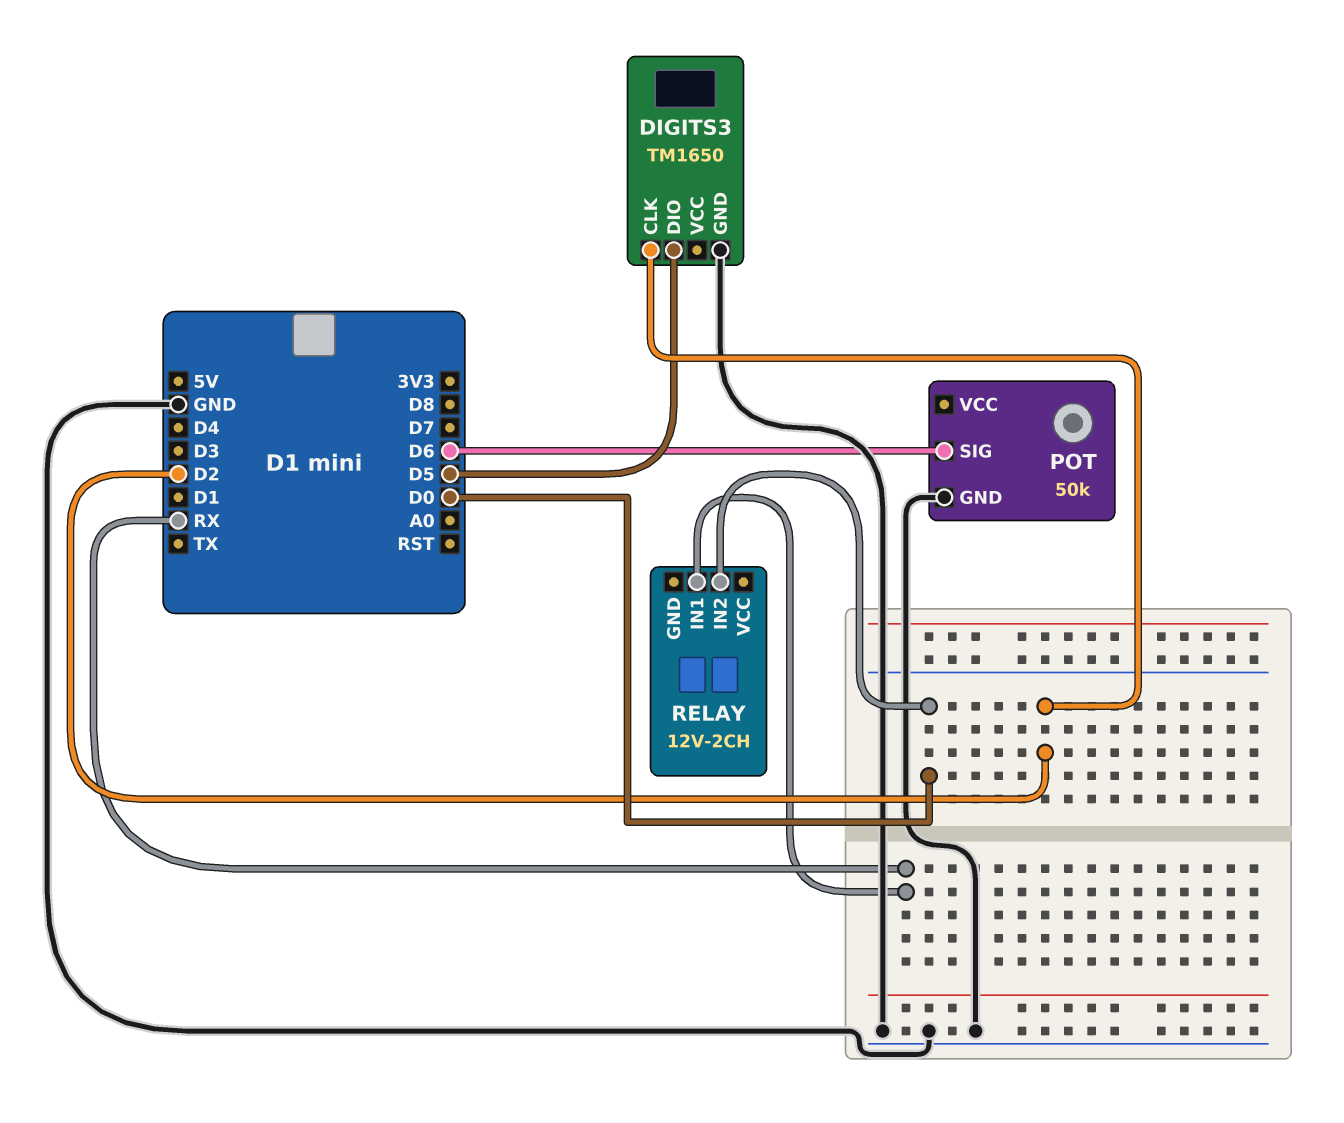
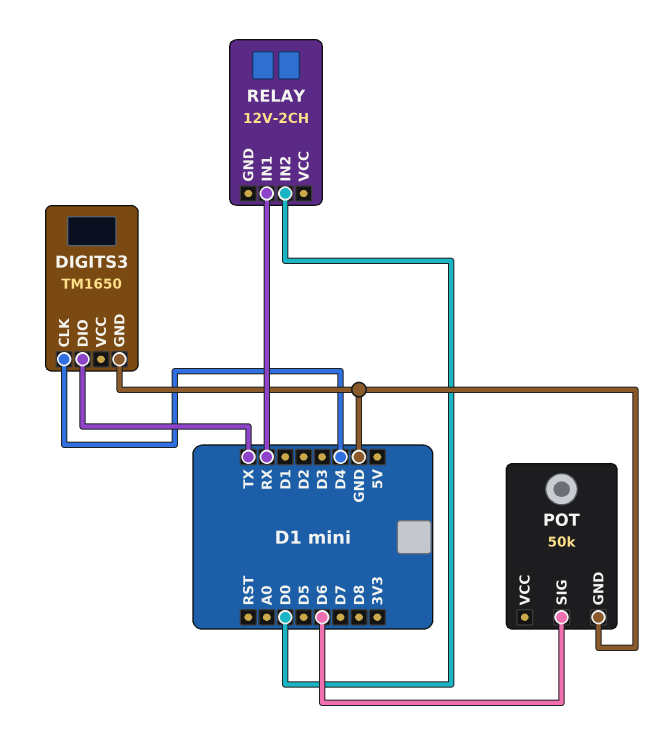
DIGITS3 pin CLK: D2 -> D4
DIGITS3 pin DIO: D5 -> TX

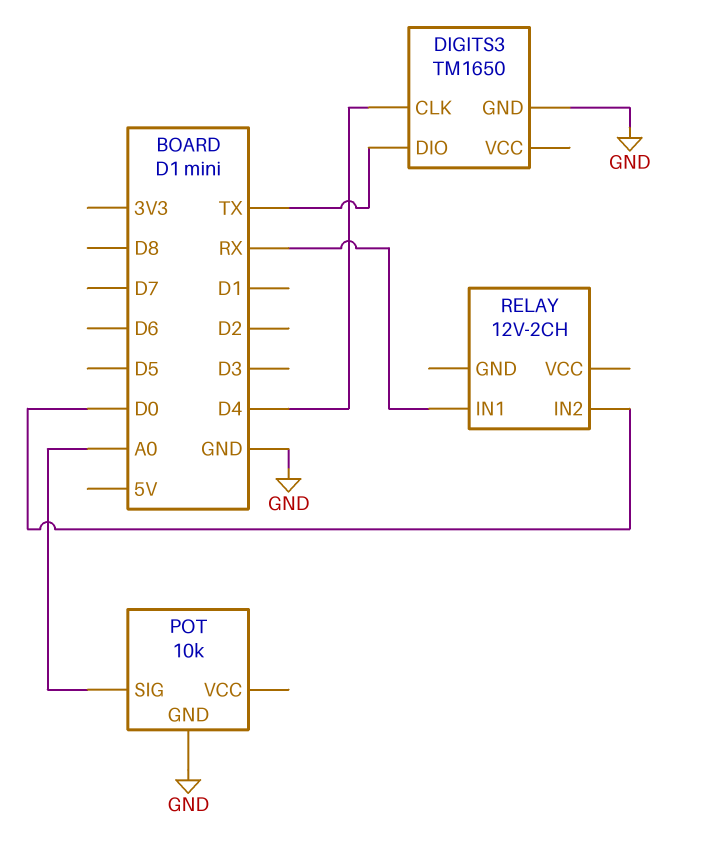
POT: 50k -> 10k
POT pin SIG: D6 -> A0

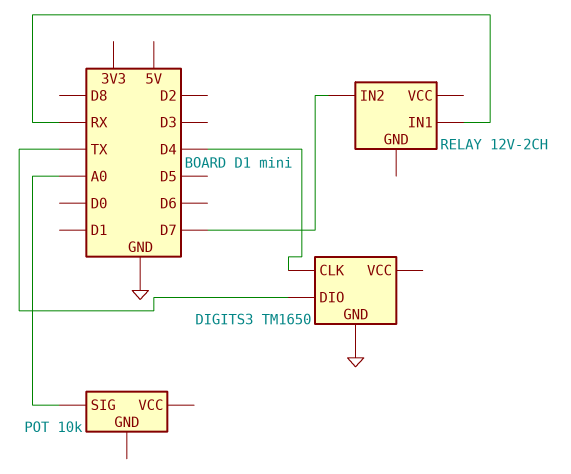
POT pin GND: GND -> none
RELAY pin IN2: D0 -> D7

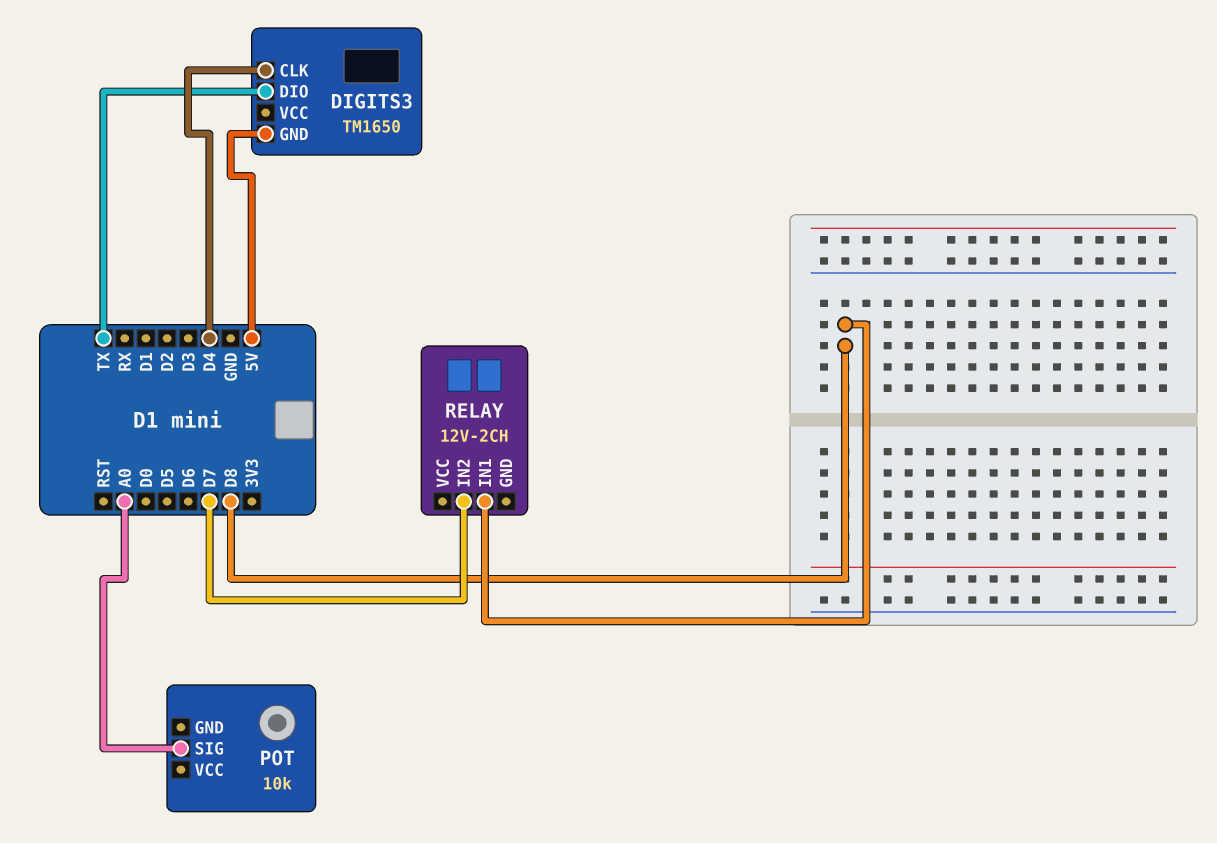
DIGITS3 pin GND: GND -> 5V
RELAY pin IN1: RX -> D8

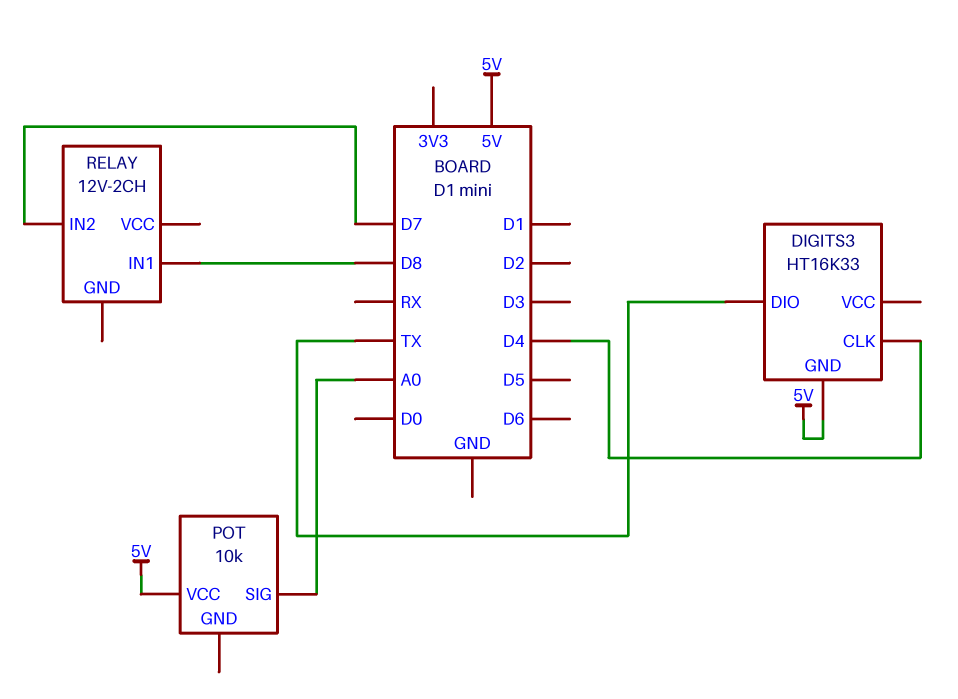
DIGITS3: TM1650 -> HT16K33
POT pin VCC: none -> 5V

